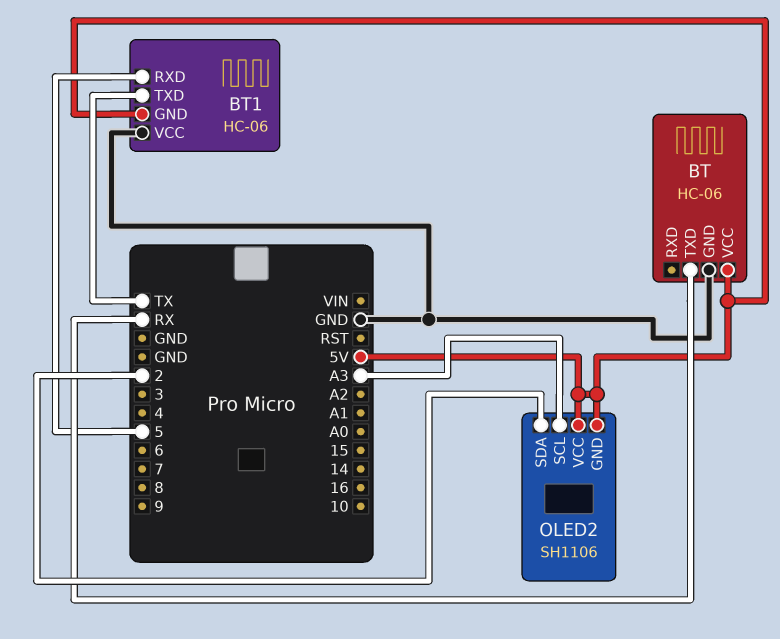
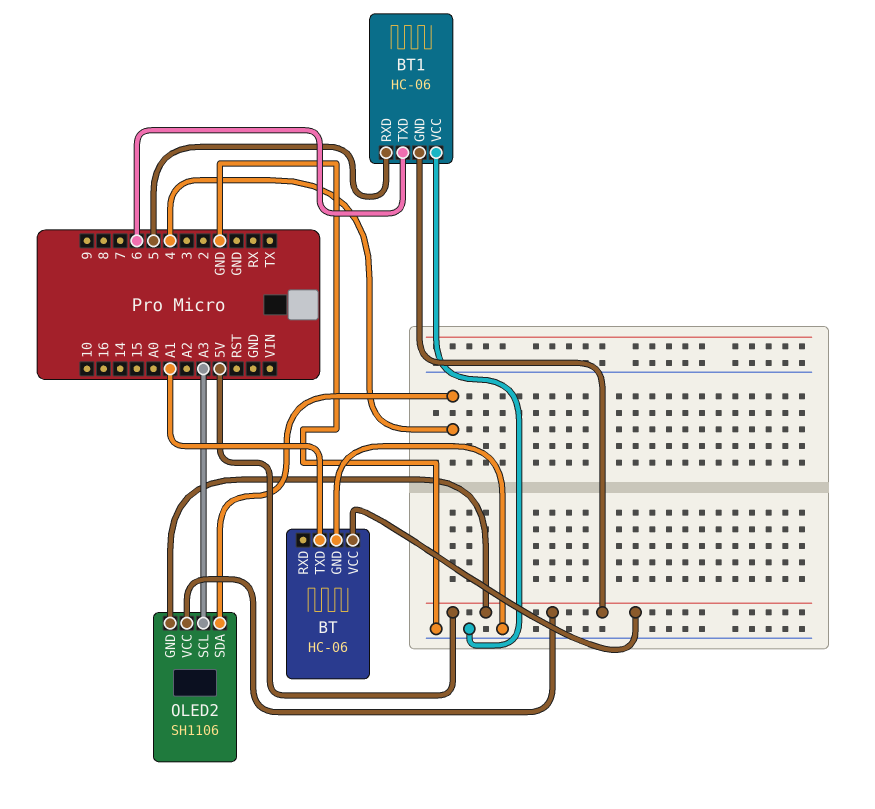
BT pin TXD: RX -> A1
BT1 pin TXD: TX -> 6
OLED2 pin SDA: 2 -> 4

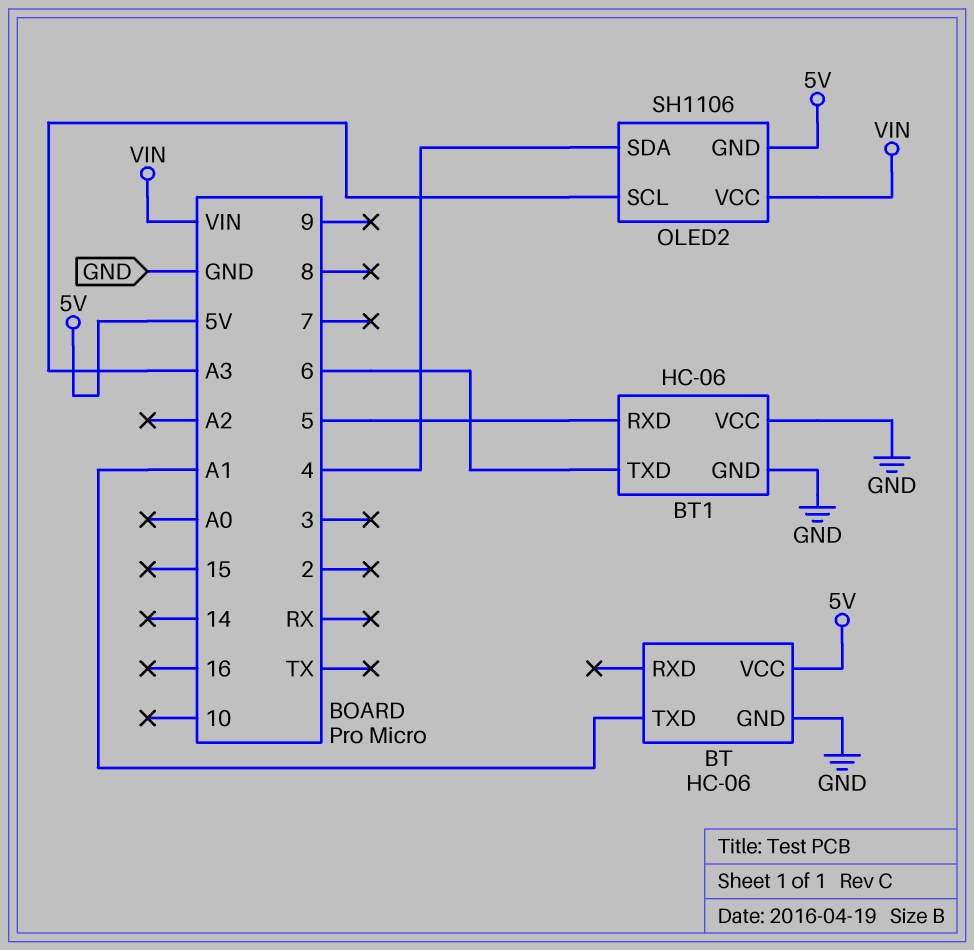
BT1 pin GND: 5V -> GND
OLED2 pin VCC: 5V -> VIN

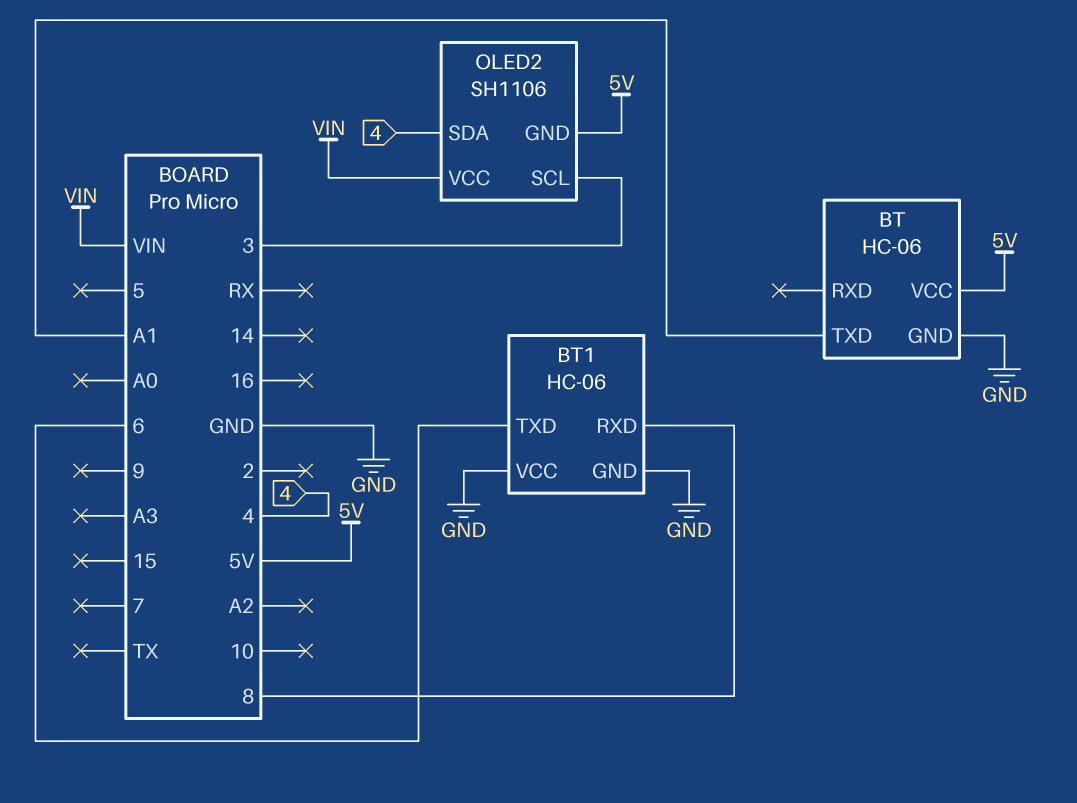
BT1 pin RXD: 5 -> 8
OLED2 pin SCL: A3 -> 3

